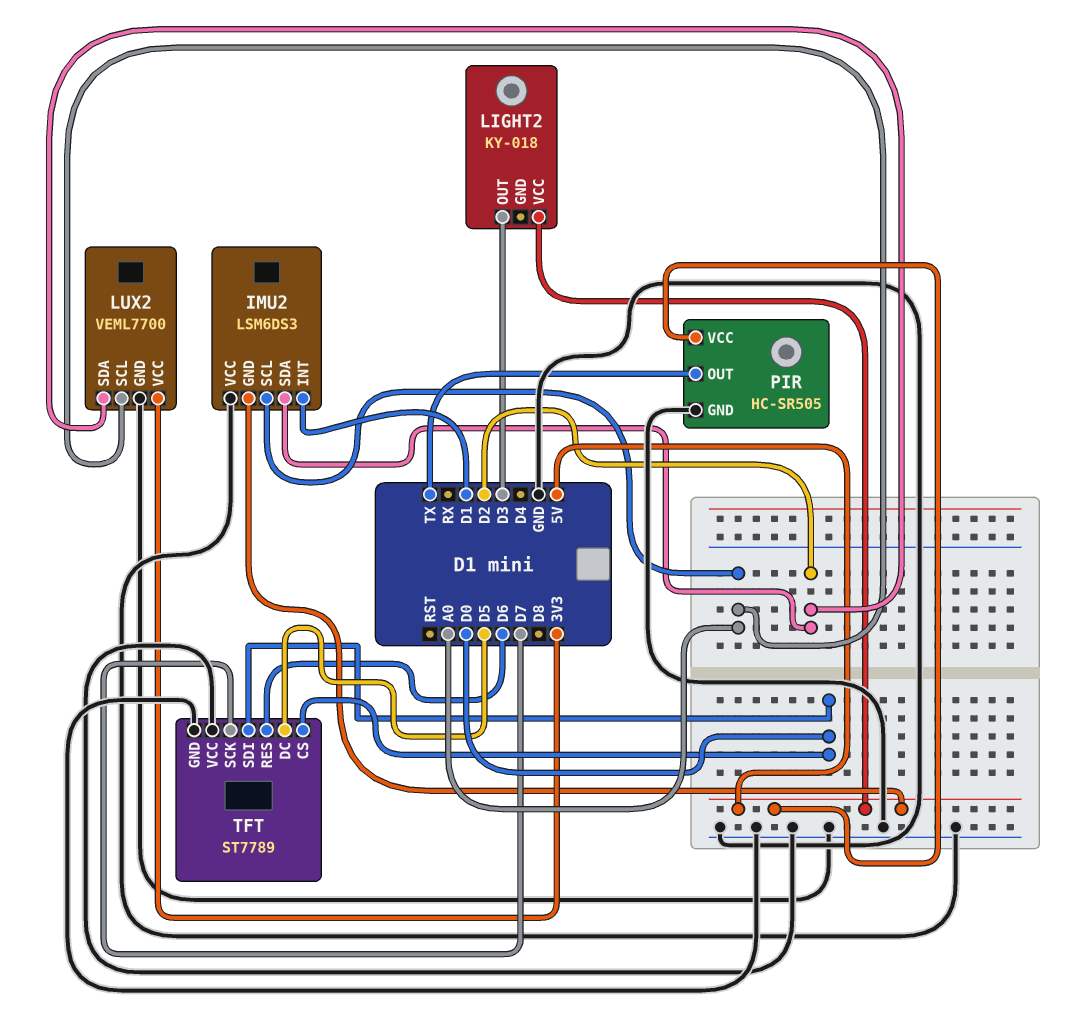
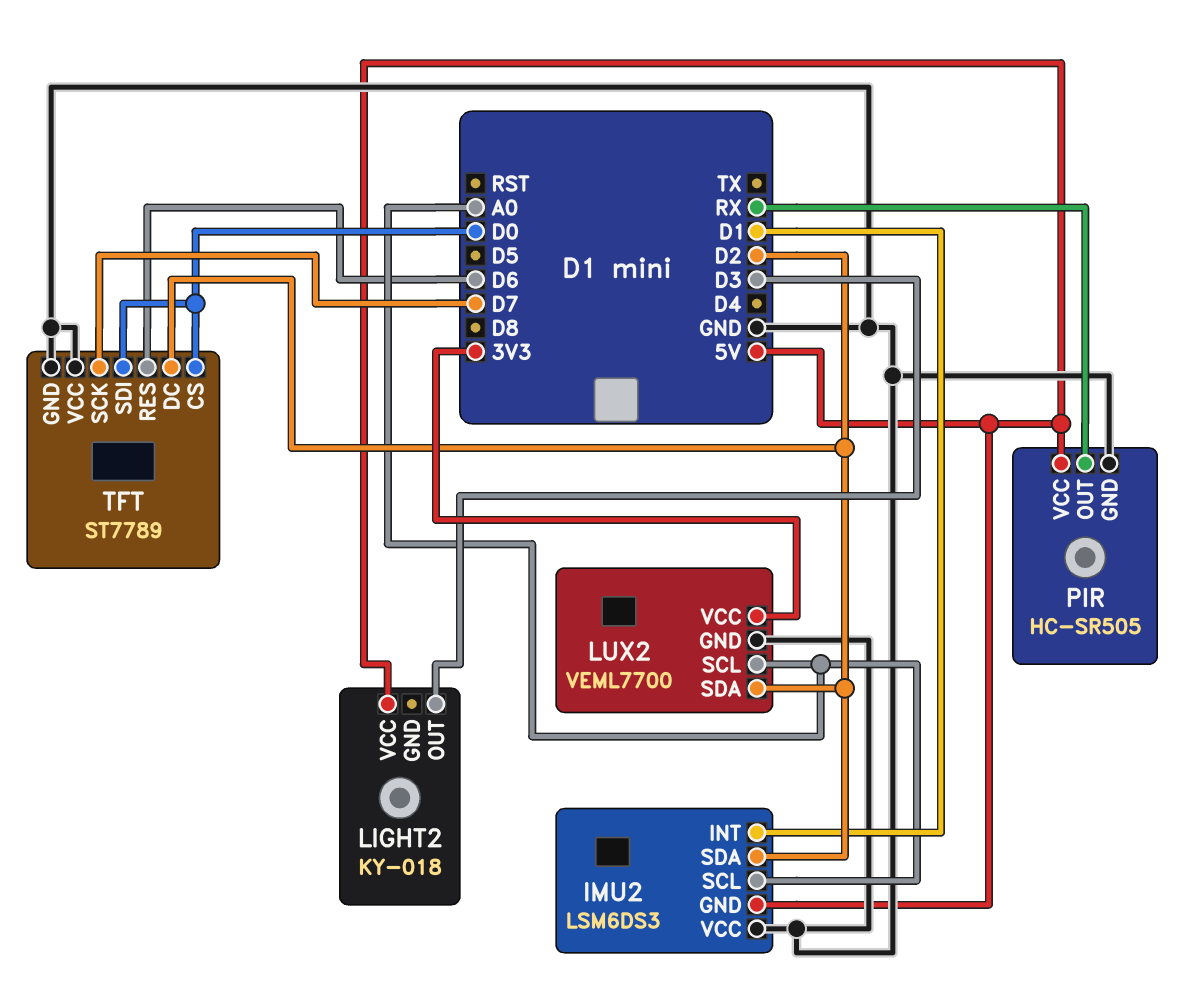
PIR pin OUT: TX -> RX
TFT pin DC: D5 -> D2

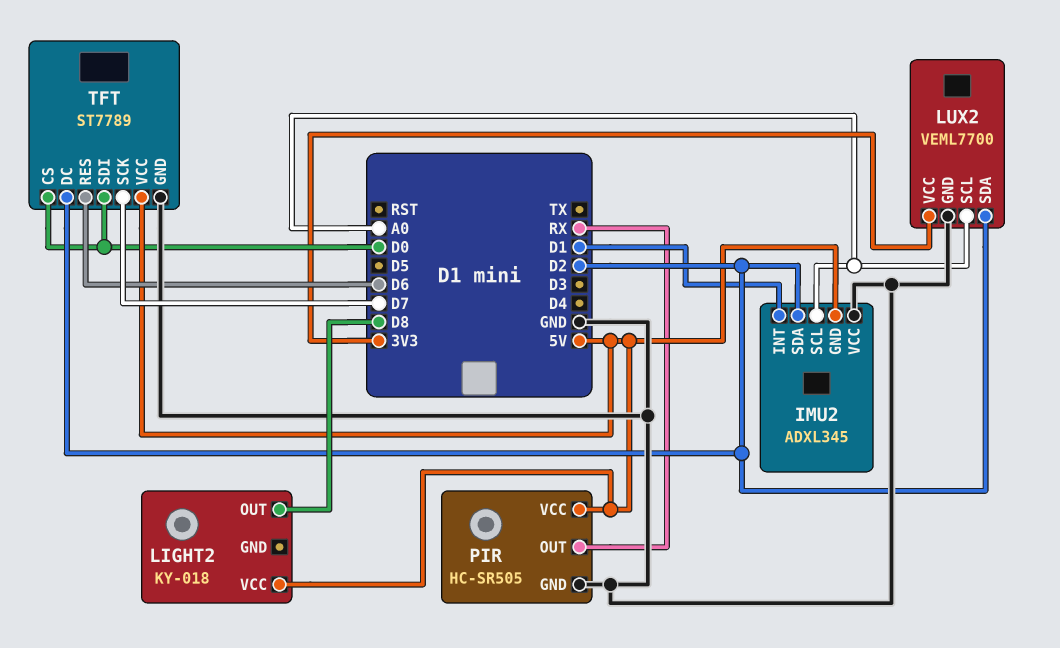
IMU2: LSM6DS3 -> ADXL345
LIGHT2 pin OUT: D3 -> D8
TFT pin VCC: GND -> 5V

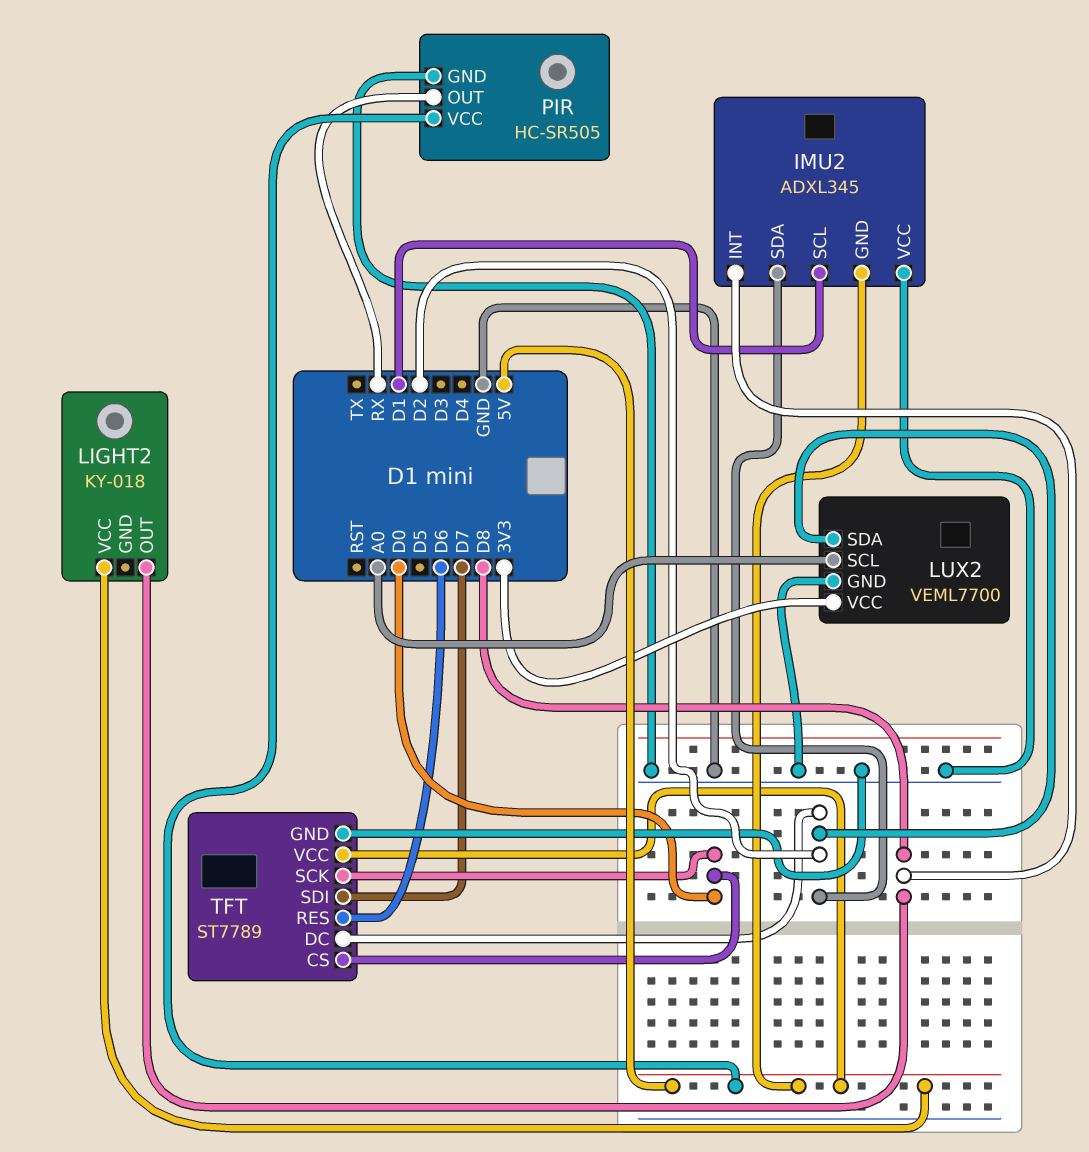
IMU2 pin INT: D1 -> D8
IMU2 pin SCL: A0 -> D1
TFT pin SCK: D7 -> D0
TFT pin SDI: D0 -> D7

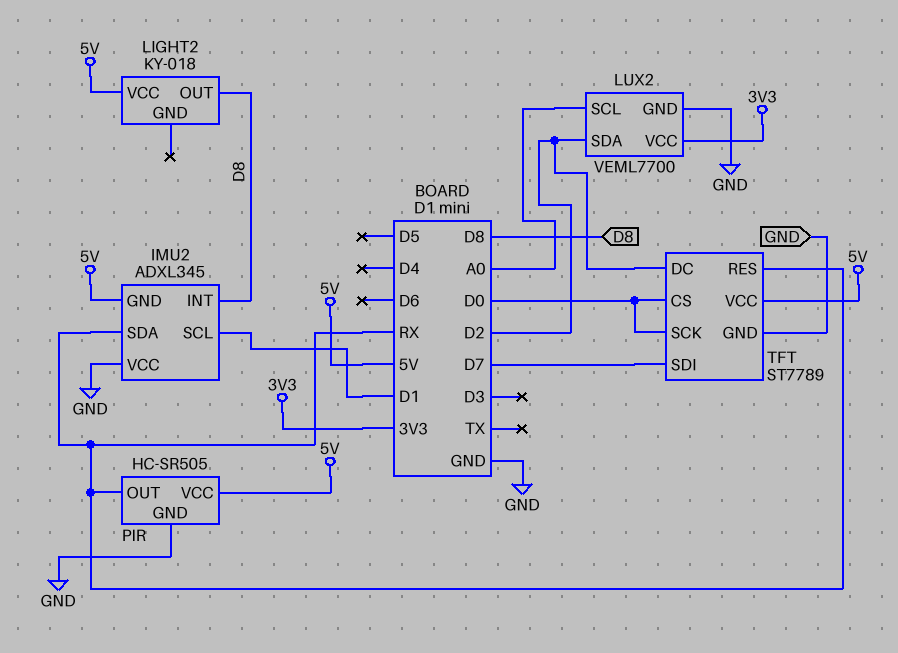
IMU2 pin SDA: D2 -> RX
TFT pin RES: D6 -> RX

